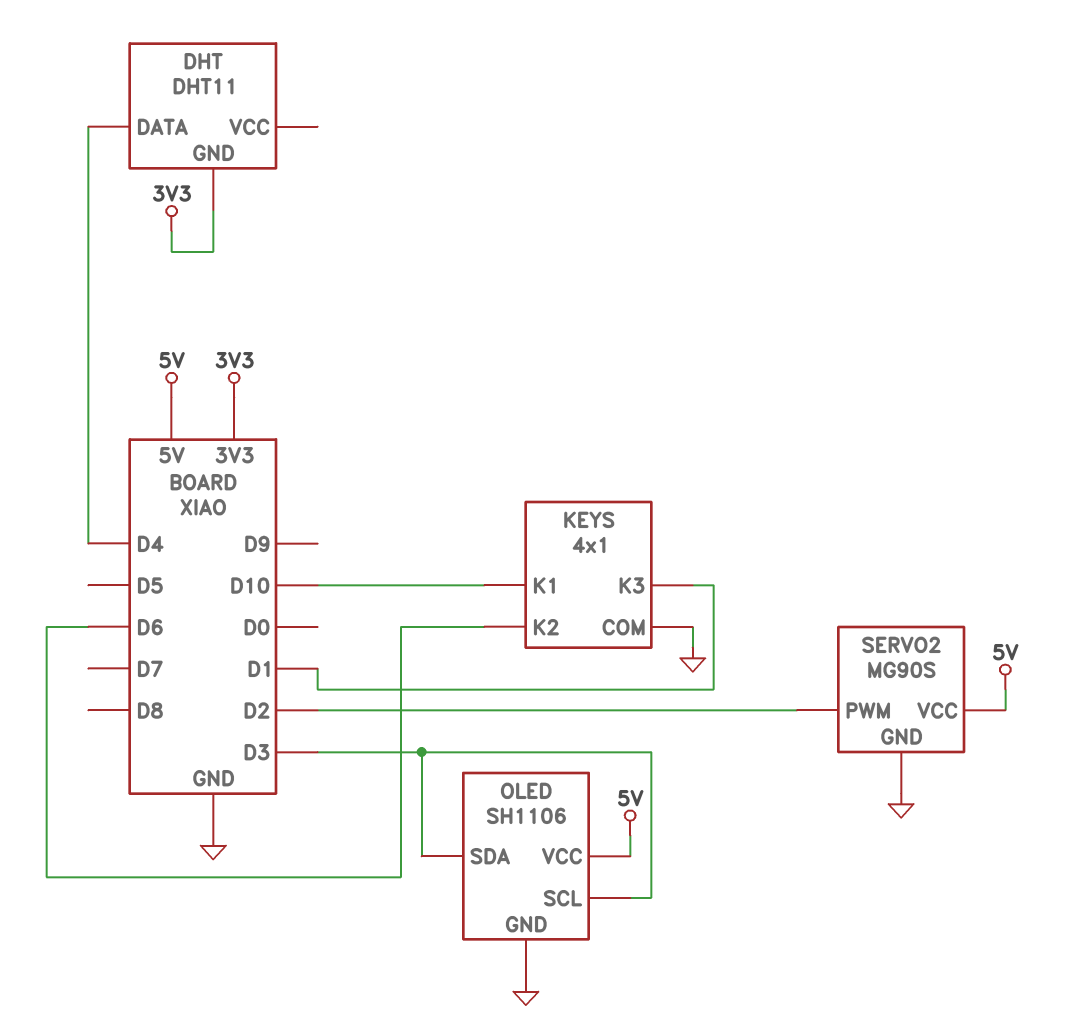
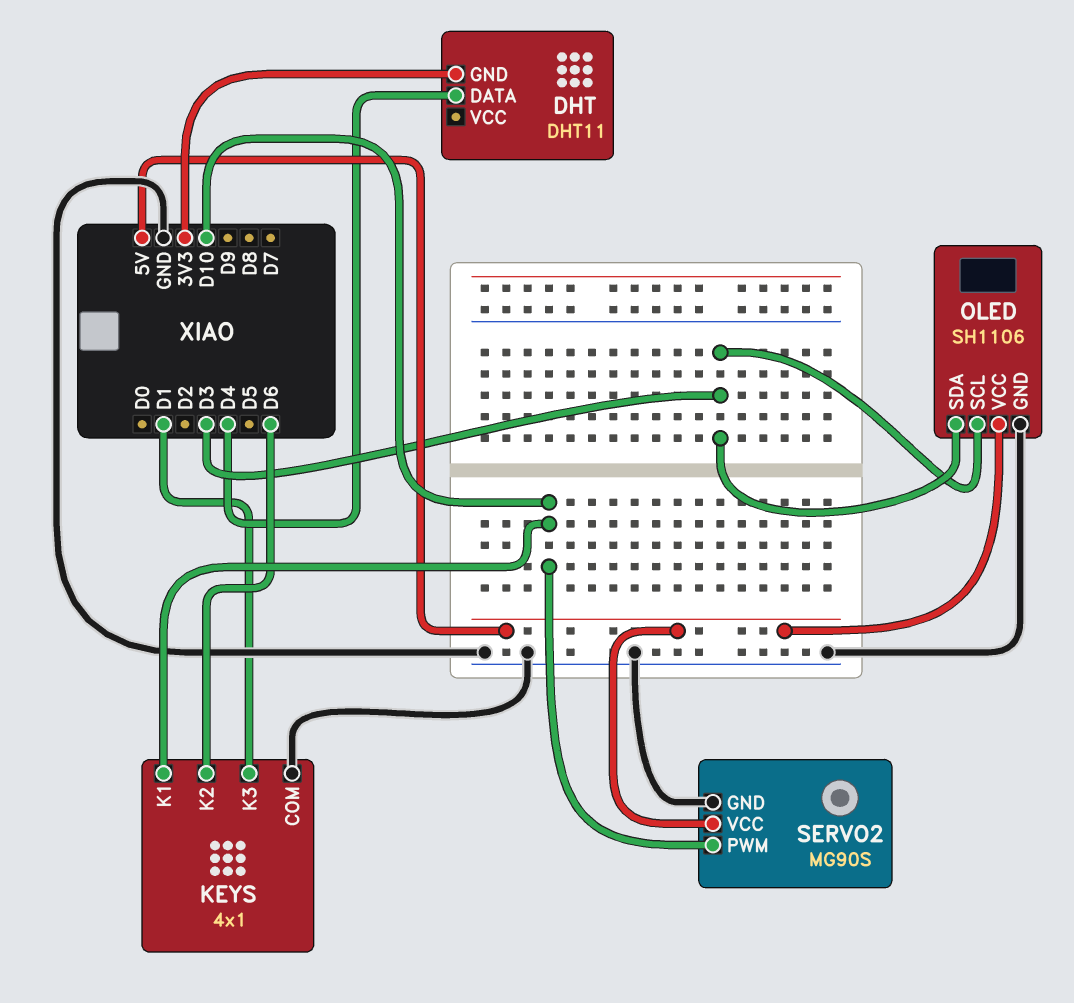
SERVO2 pin PWM: D2 -> D10

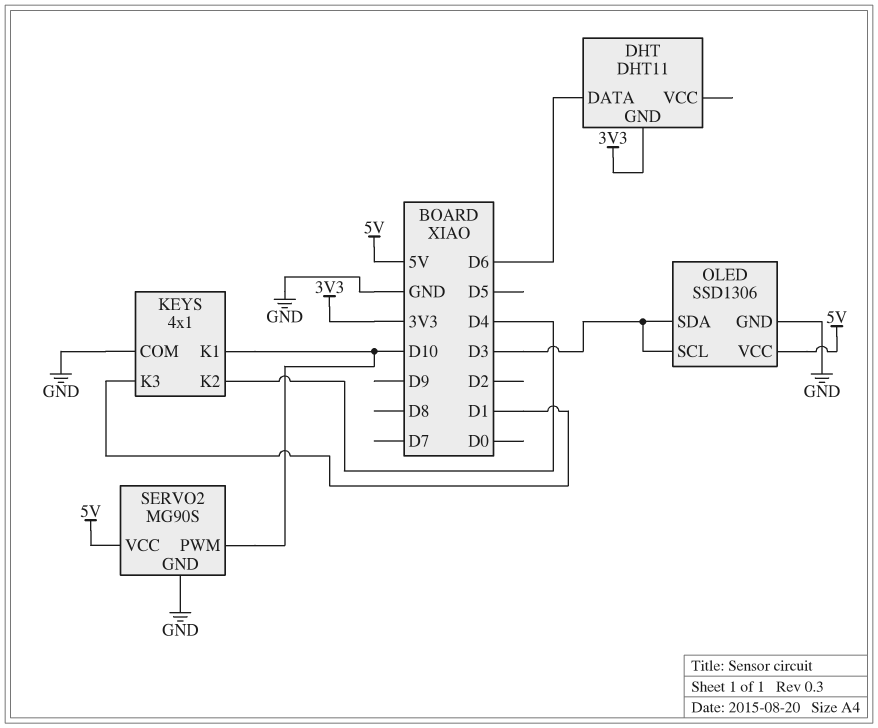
DHT pin DATA: D4 -> D6
KEYS pin K2: D6 -> D4
OLED: SH1106 -> SSD1306

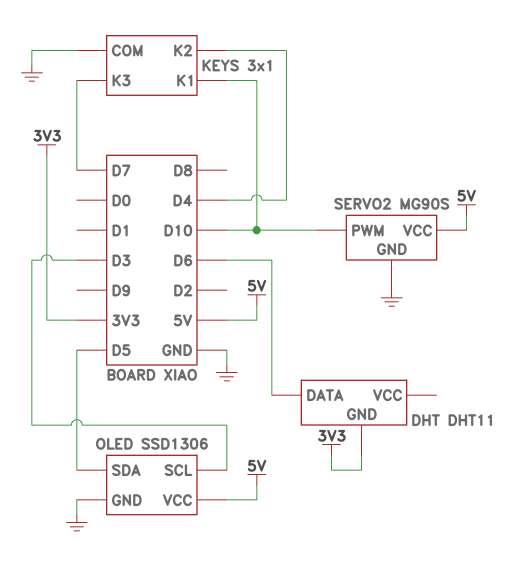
KEYS: 4x1 -> 3x1
KEYS pin K3: D1 -> D7
OLED pin SDA: D3 -> D5

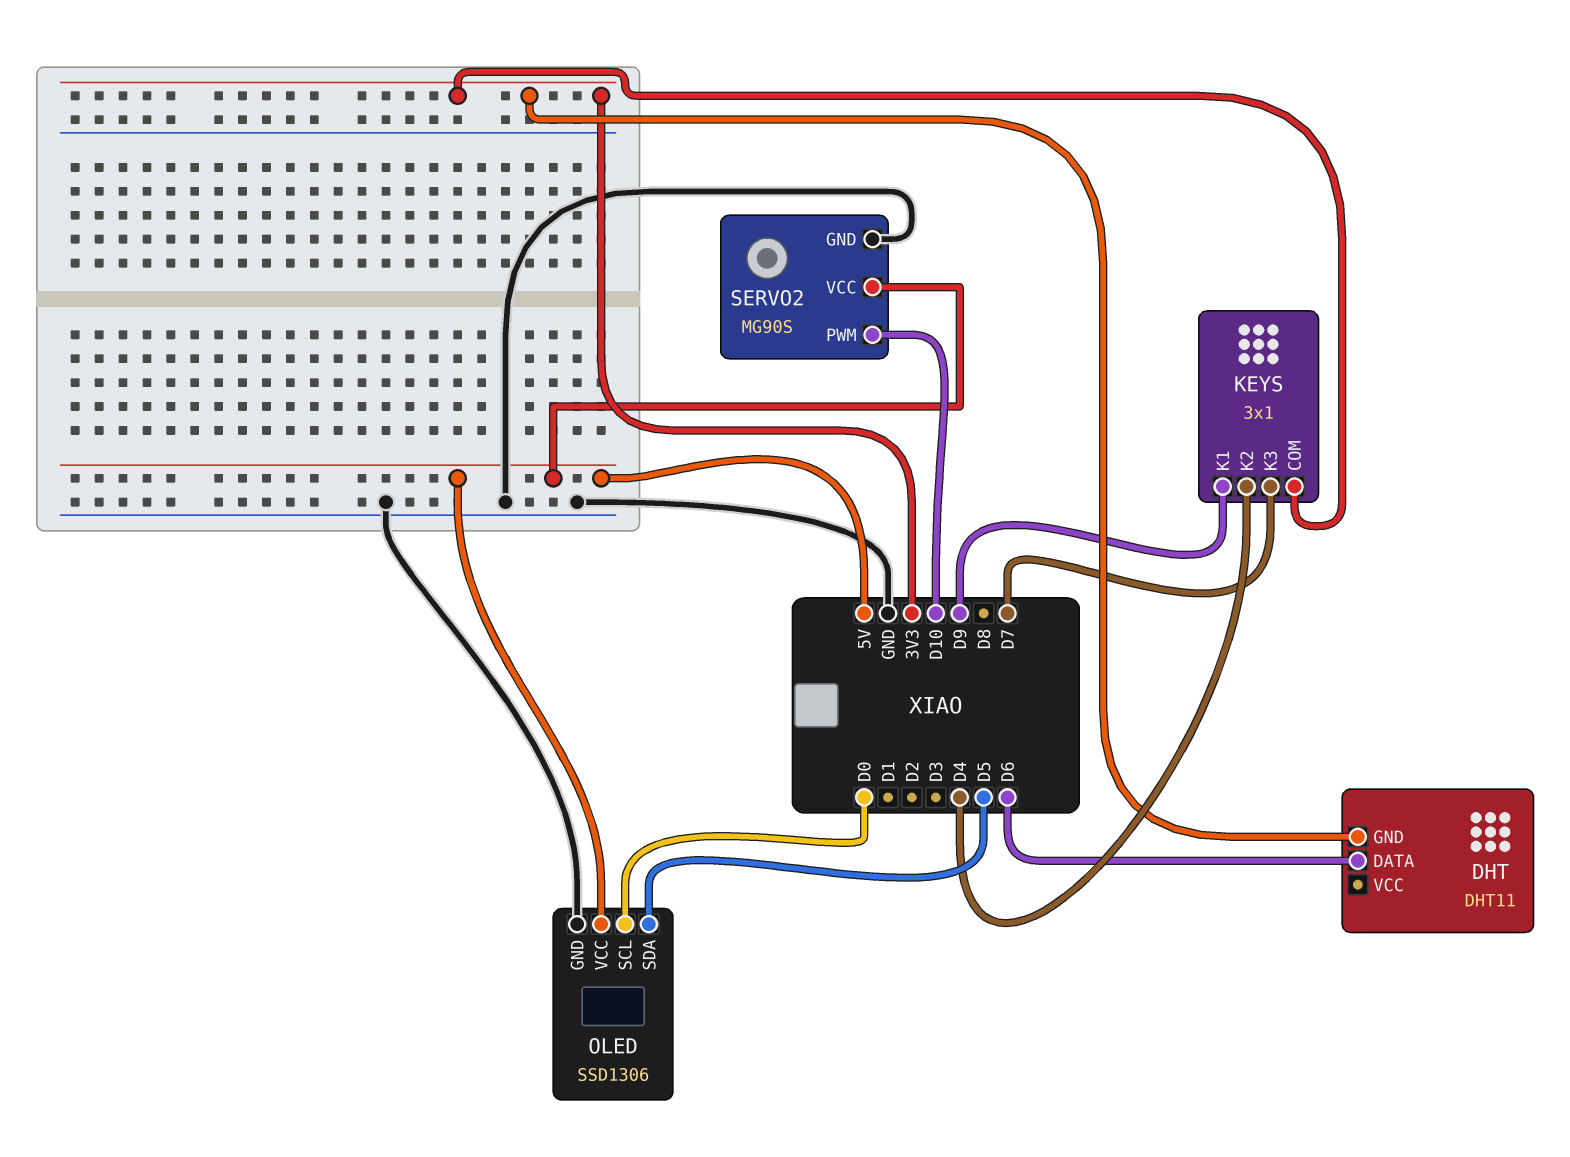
KEYS pin COM: GND -> 3V3
KEYS pin K1: D10 -> D9
OLED pin SCL: D3 -> D0

